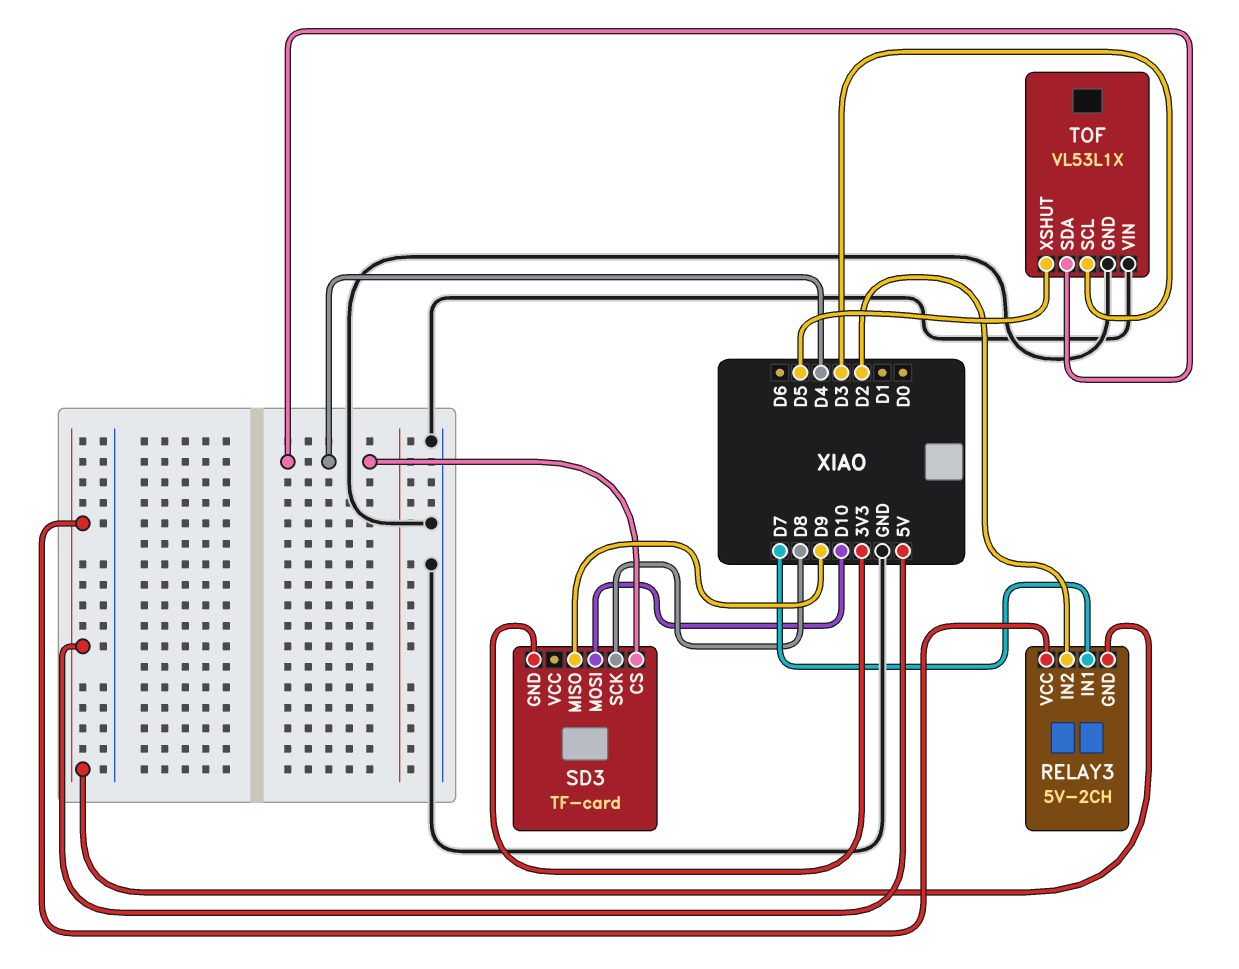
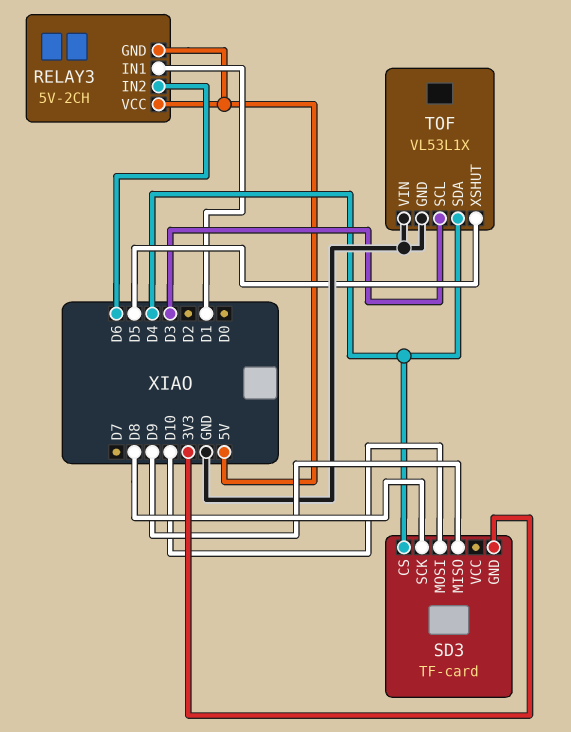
RELAY3 pin IN1: D7 -> D1
RELAY3 pin IN2: D2 -> D6

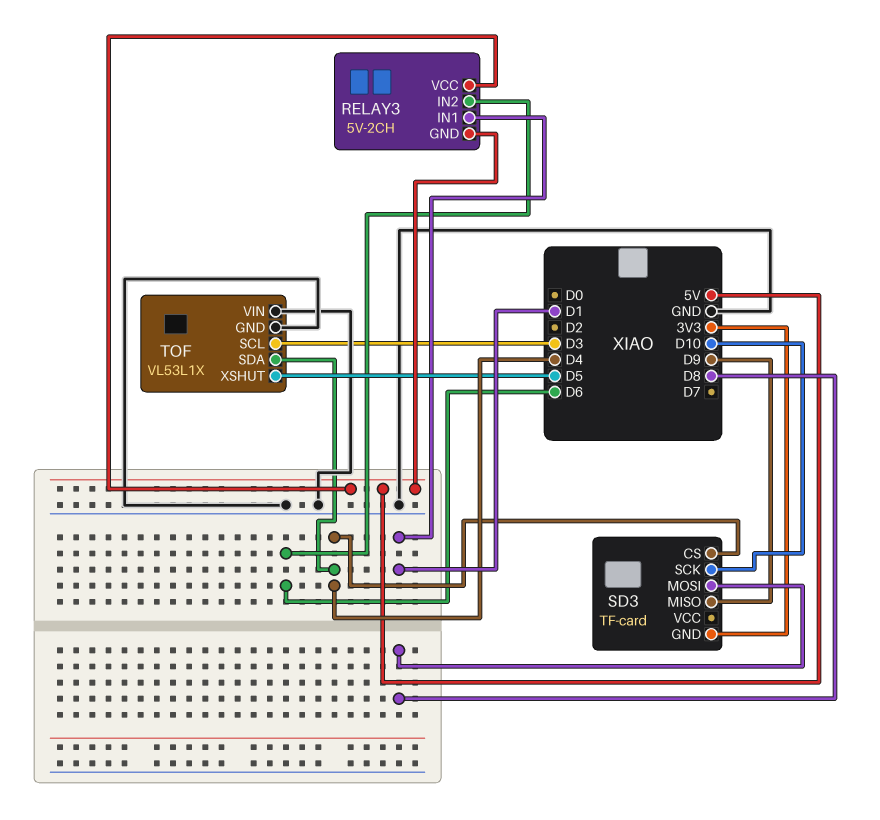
SD3 pin MOSI: D10 -> D8
SD3 pin SCK: D8 -> D10

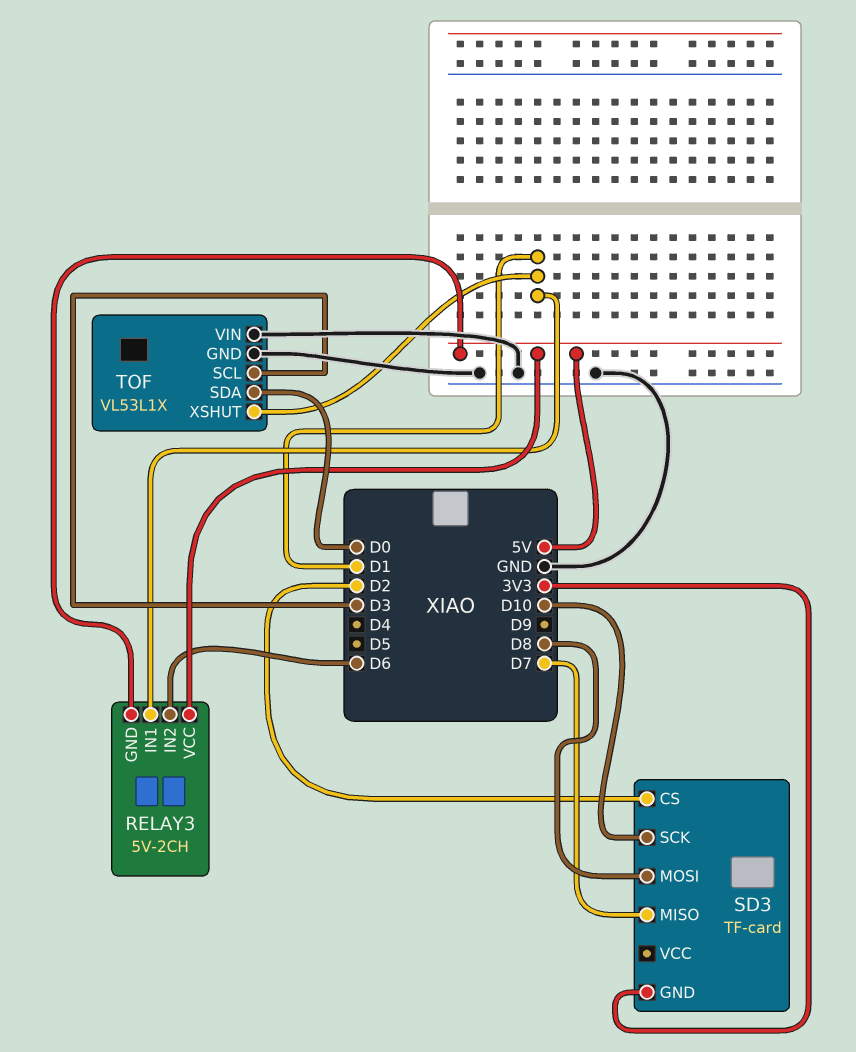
SD3 pin CS: D4 -> D2
SD3 pin MISO: D9 -> D7
TOF pin SDA: D4 -> D0
TOF pin XSHUT: D5 -> D1

